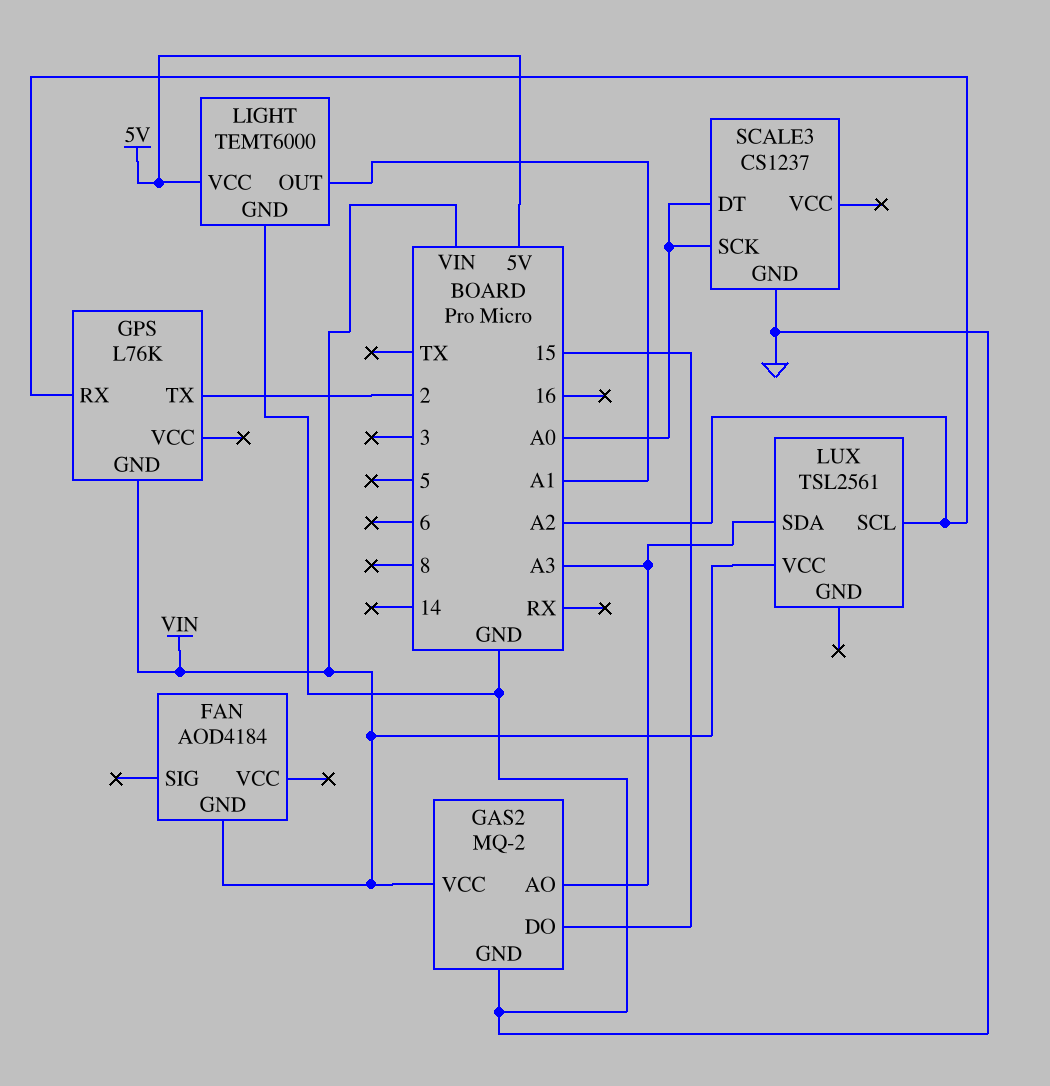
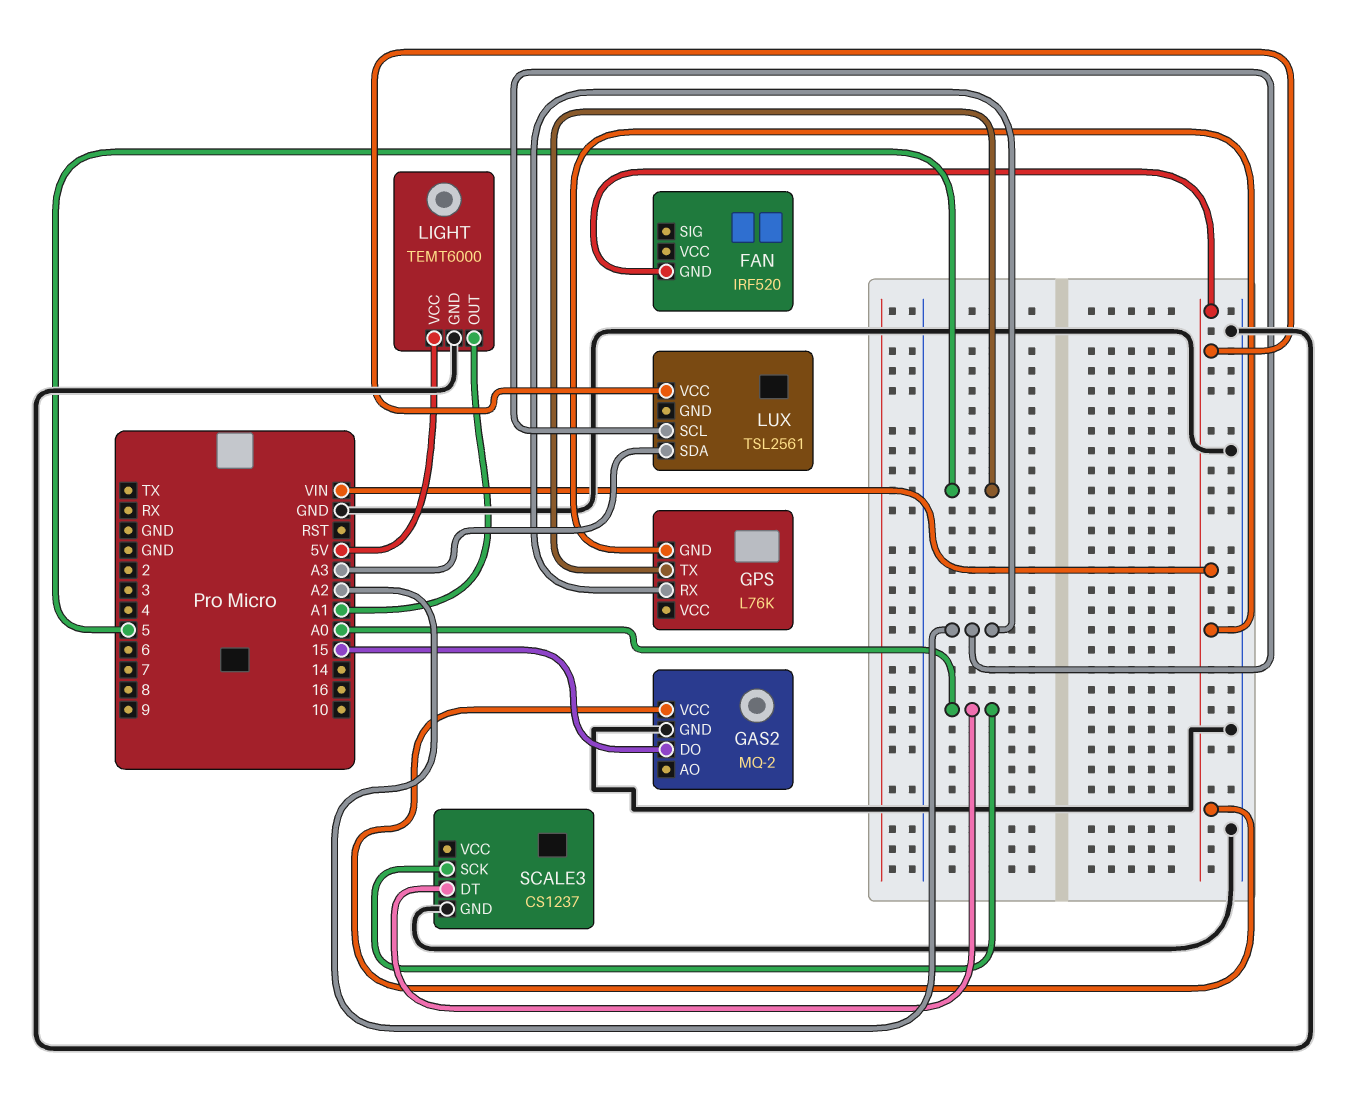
FAN: AOD4184 -> IRF520
GAS2 pin AO: A3 -> none
GPS pin TX: 2 -> 5

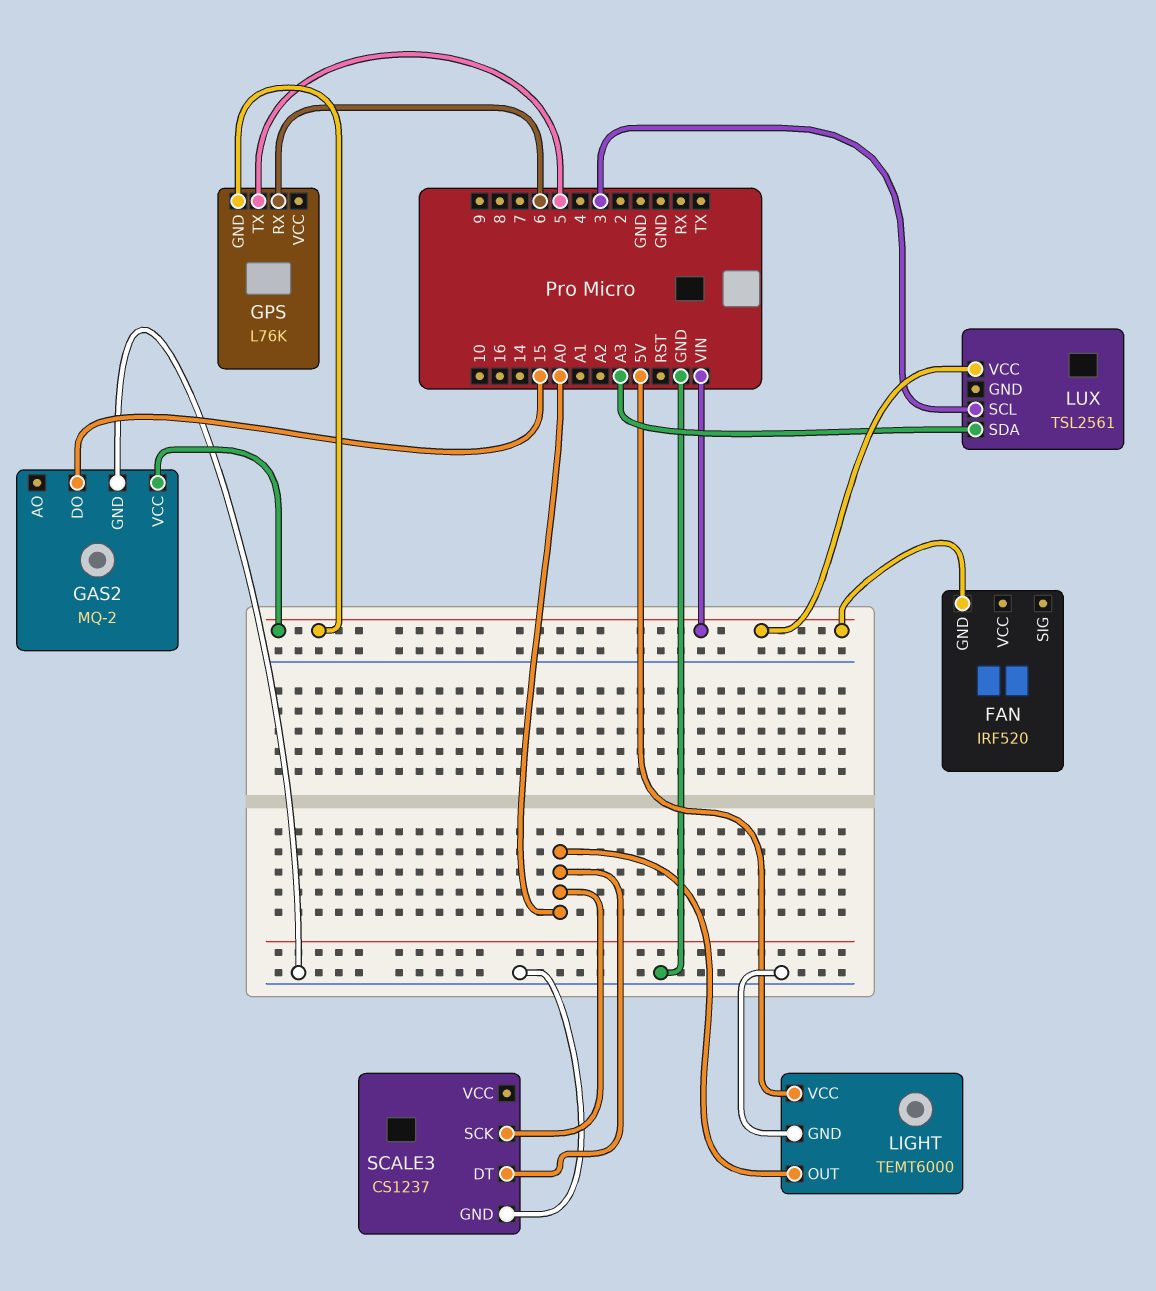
GPS pin RX: A2 -> 6
LIGHT pin OUT: A1 -> A0
LUX pin SCL: A2 -> 3

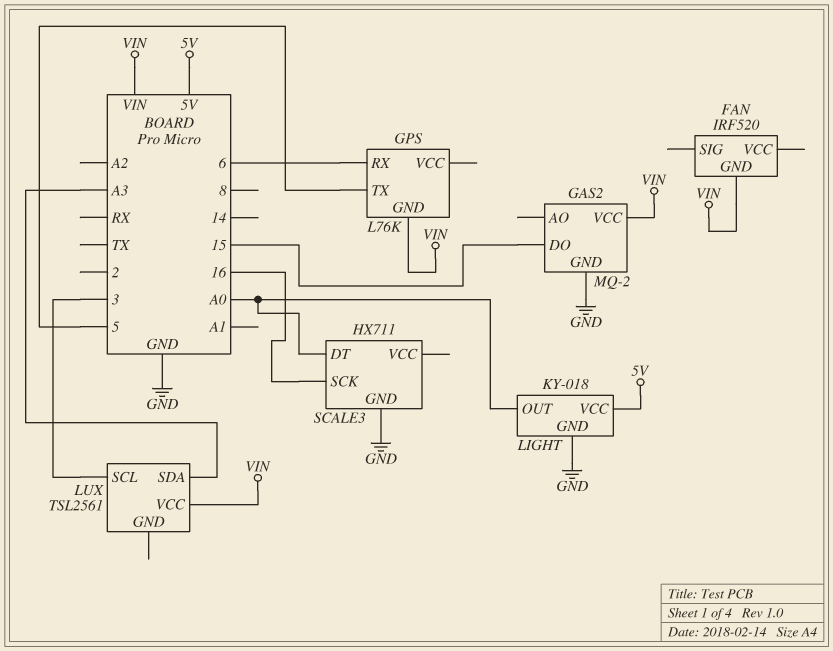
LIGHT: TEMT6000 -> KY-018
SCALE3: CS1237 -> HX711
SCALE3 pin SCK: A0 -> 16

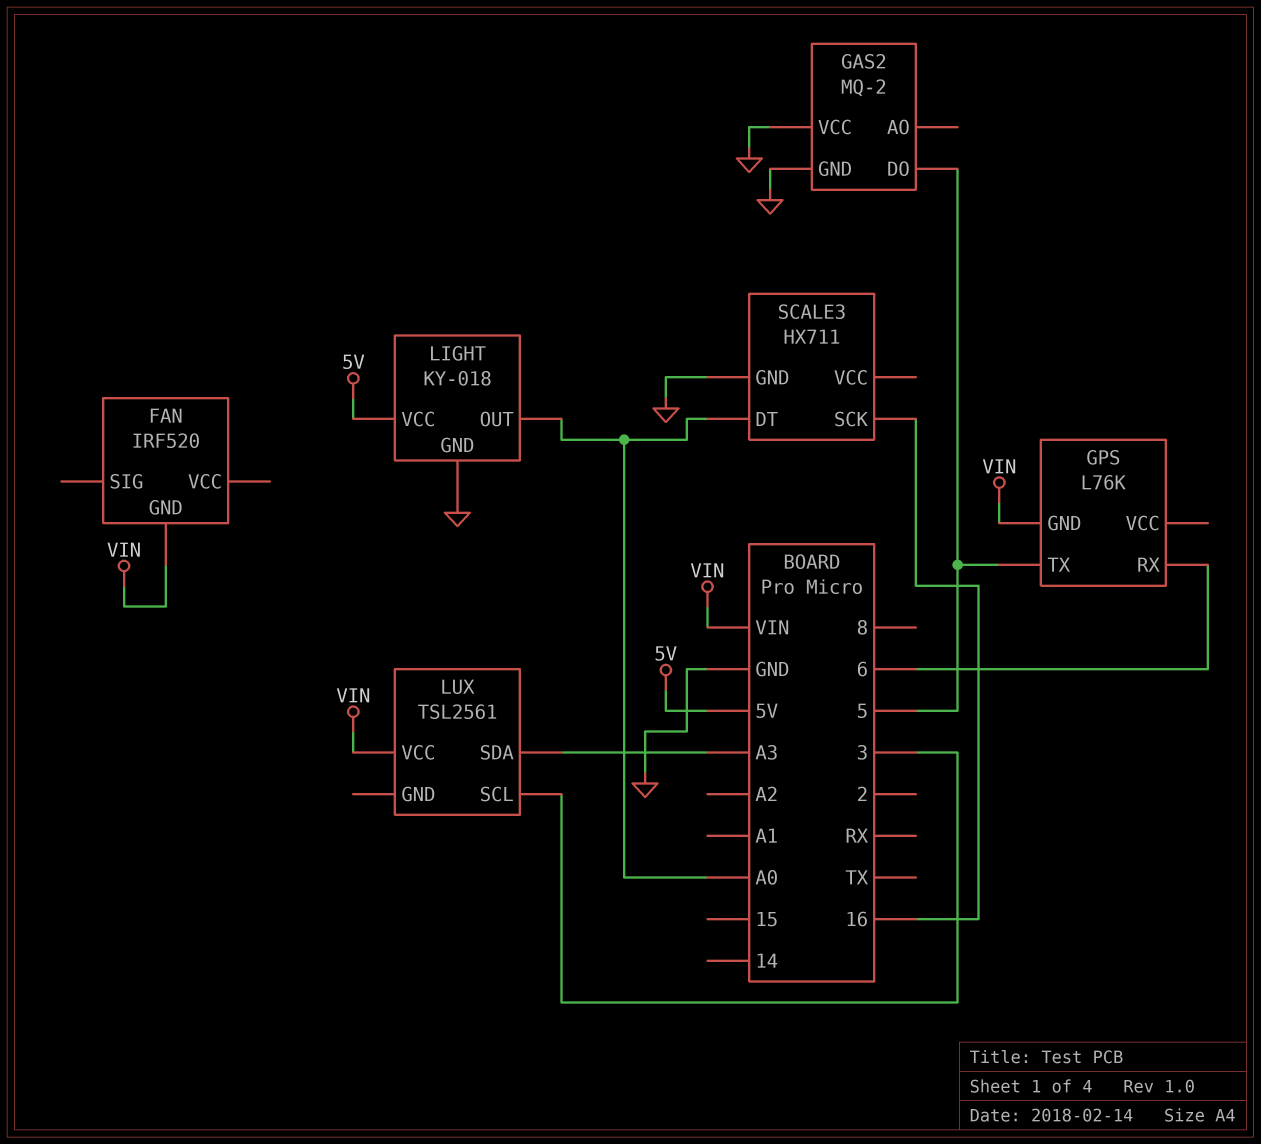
GAS2 pin DO: 15 -> 5
GAS2 pin VCC: VIN -> GND

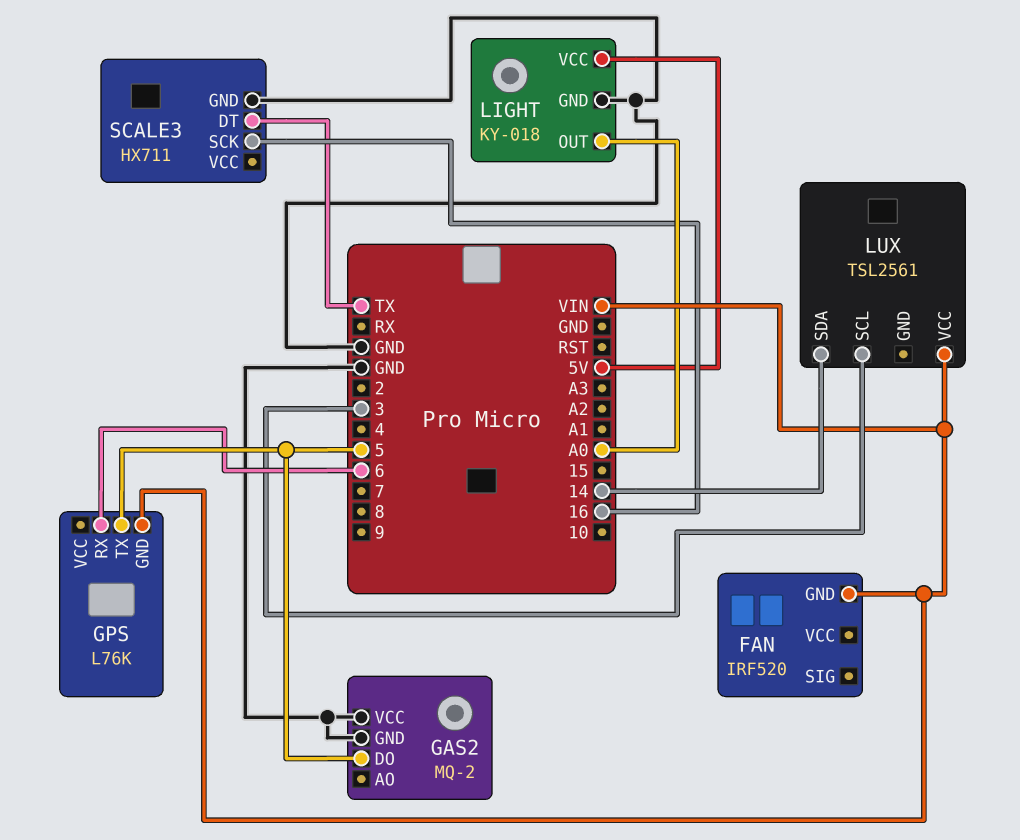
LUX pin SDA: A3 -> 14
SCALE3 pin DT: A0 -> TX

